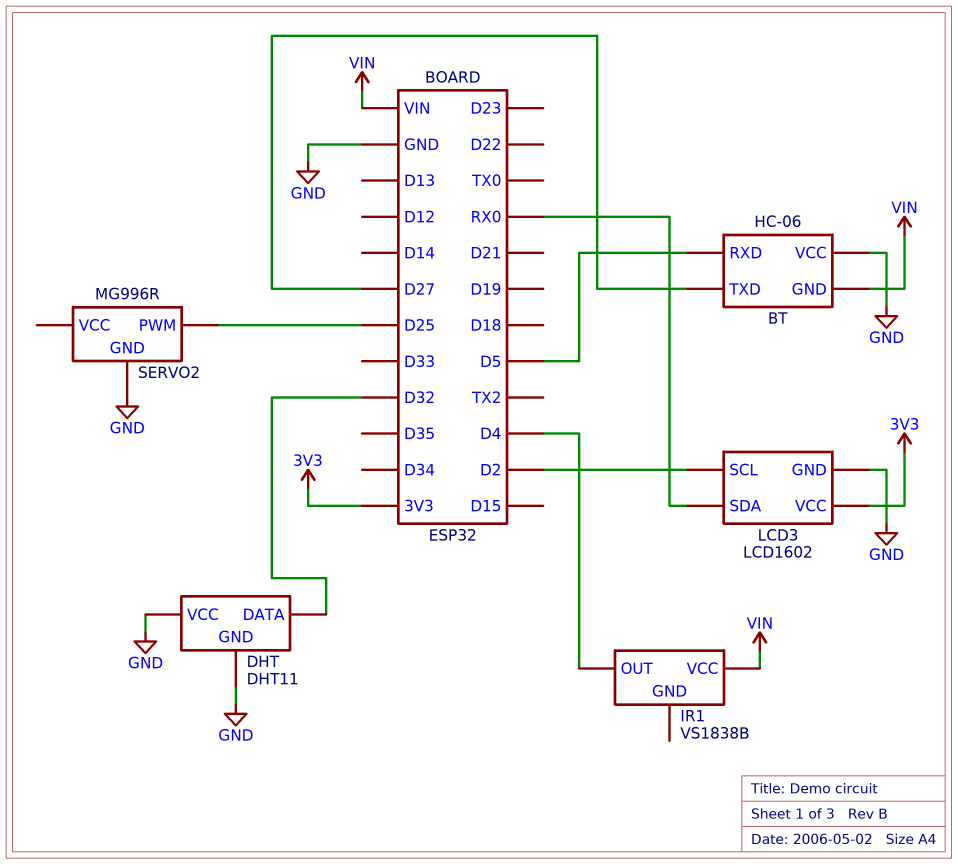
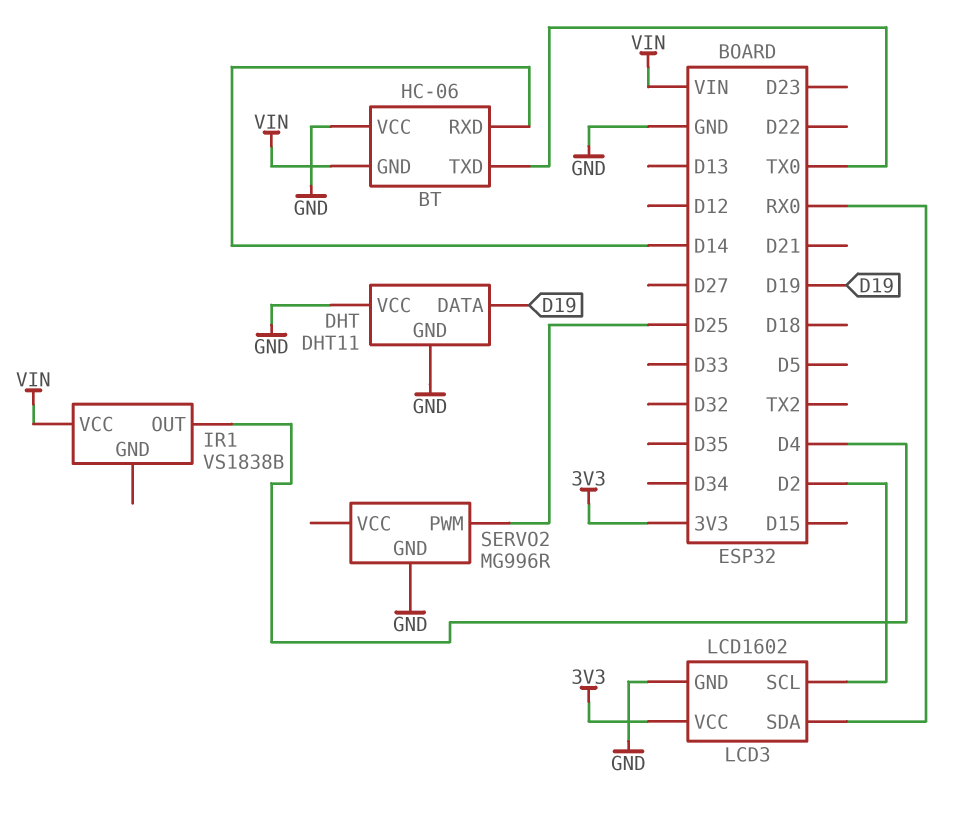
BT pin RXD: D5 -> D14
BT pin TXD: D27 -> TX0
DHT pin DATA: D32 -> D19

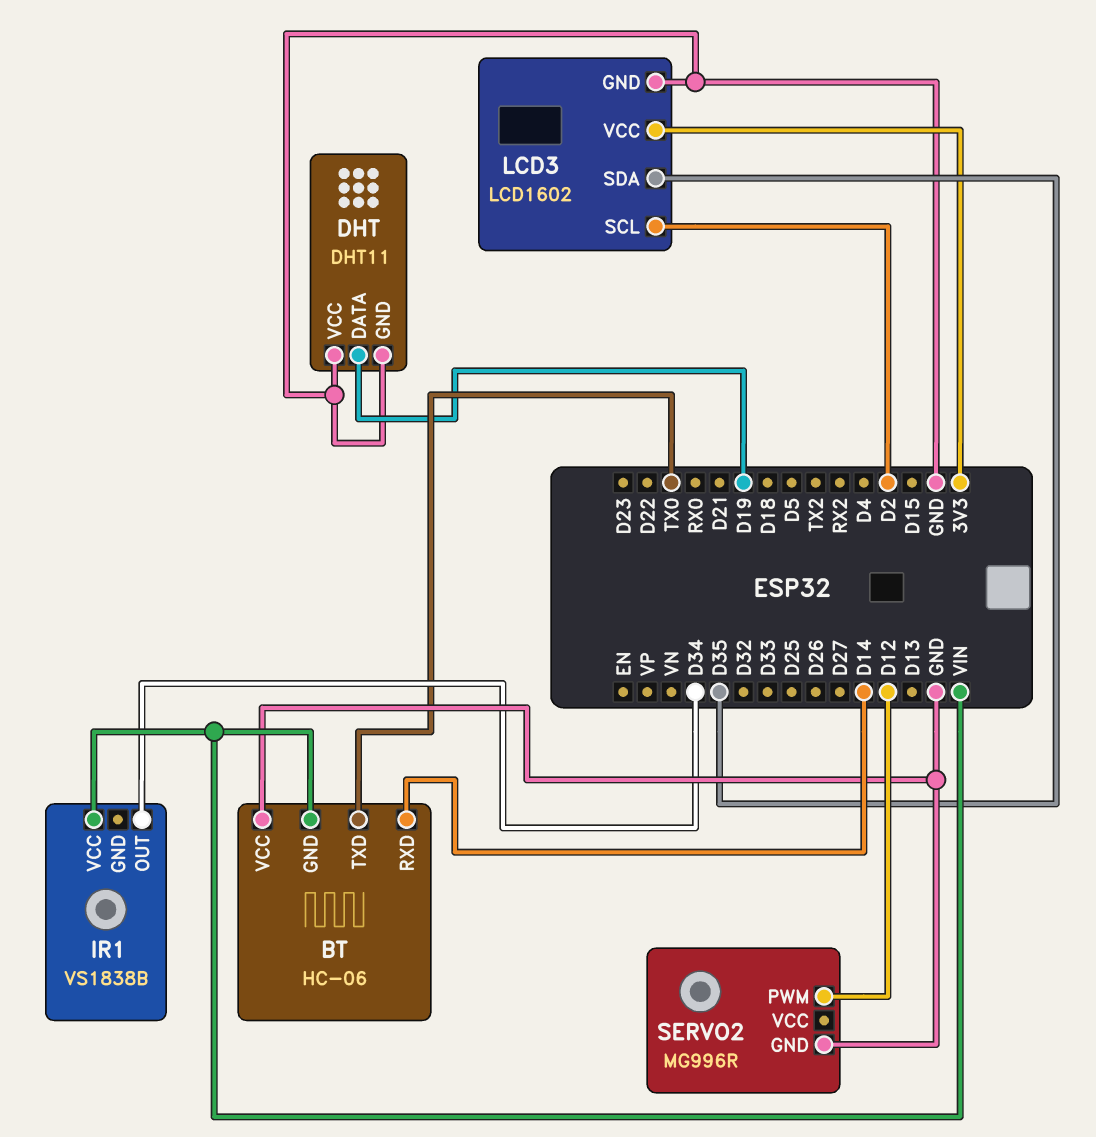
IR1 pin OUT: D4 -> D34
LCD3 pin SDA: RX0 -> D35
SERVO2 pin PWM: D25 -> D12

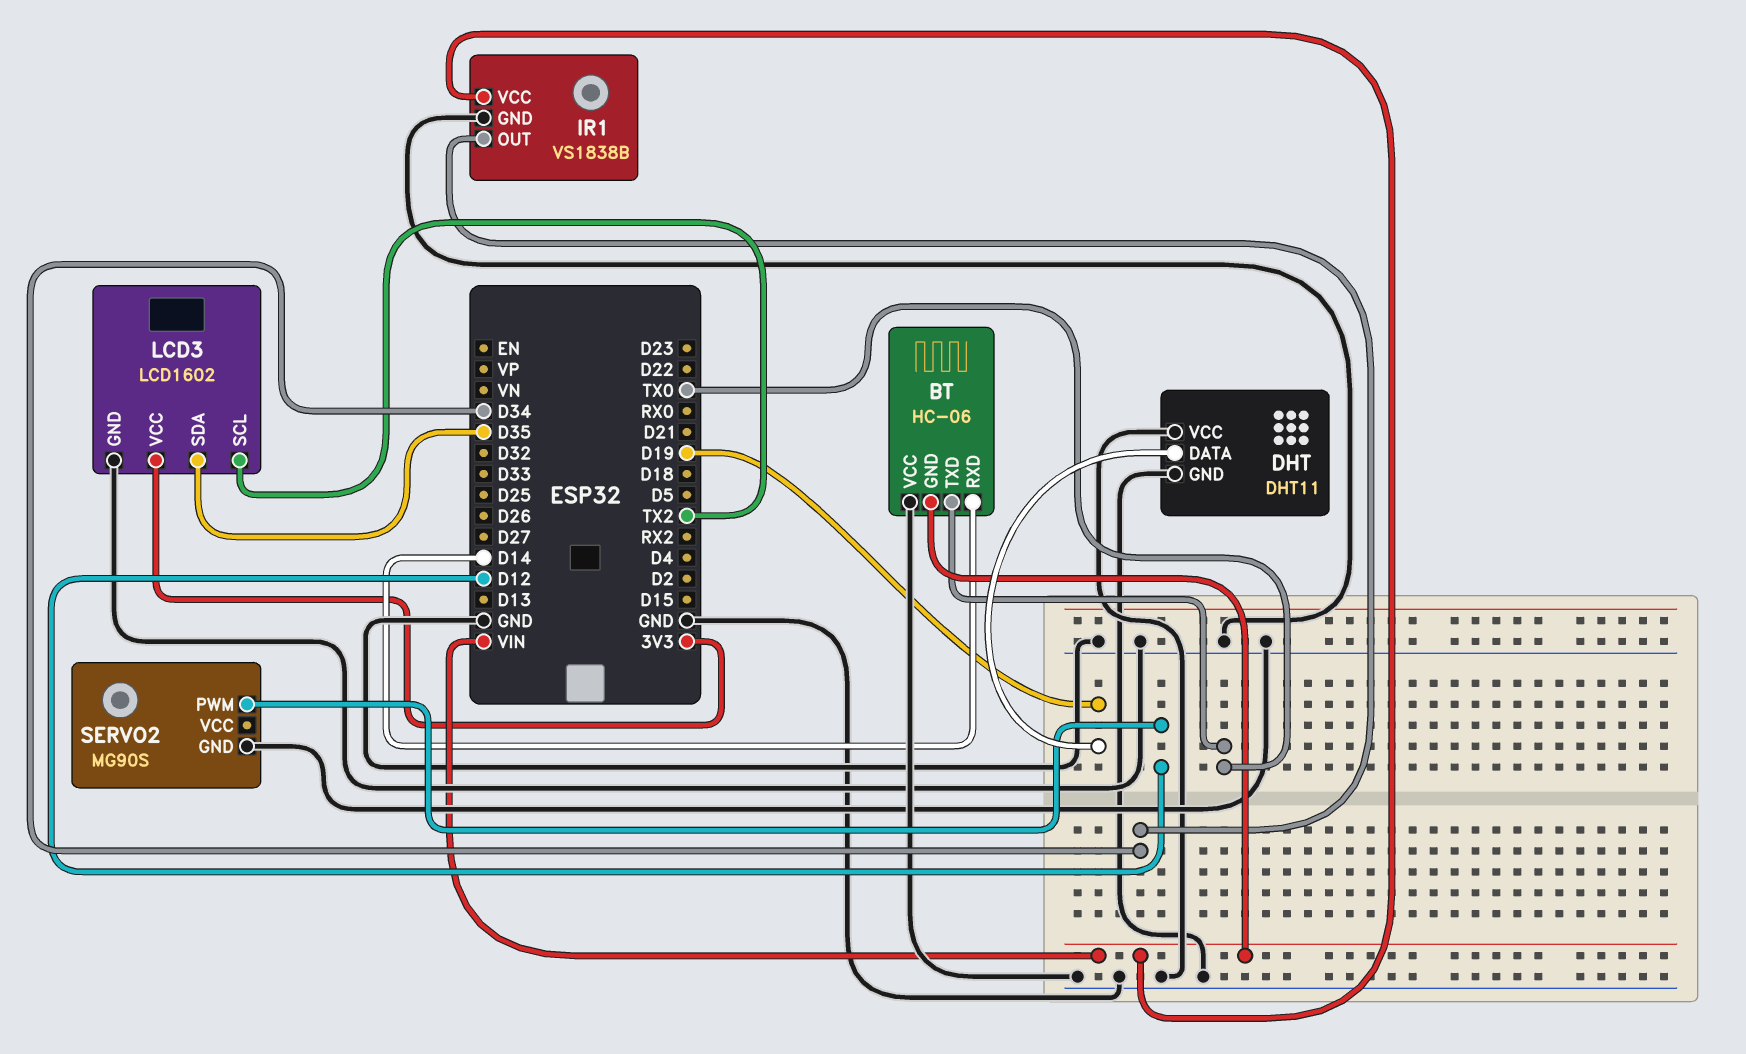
IR1 pin GND: none -> GND
LCD3 pin SCL: D2 -> TX2
SERVO2: MG996R -> MG90S

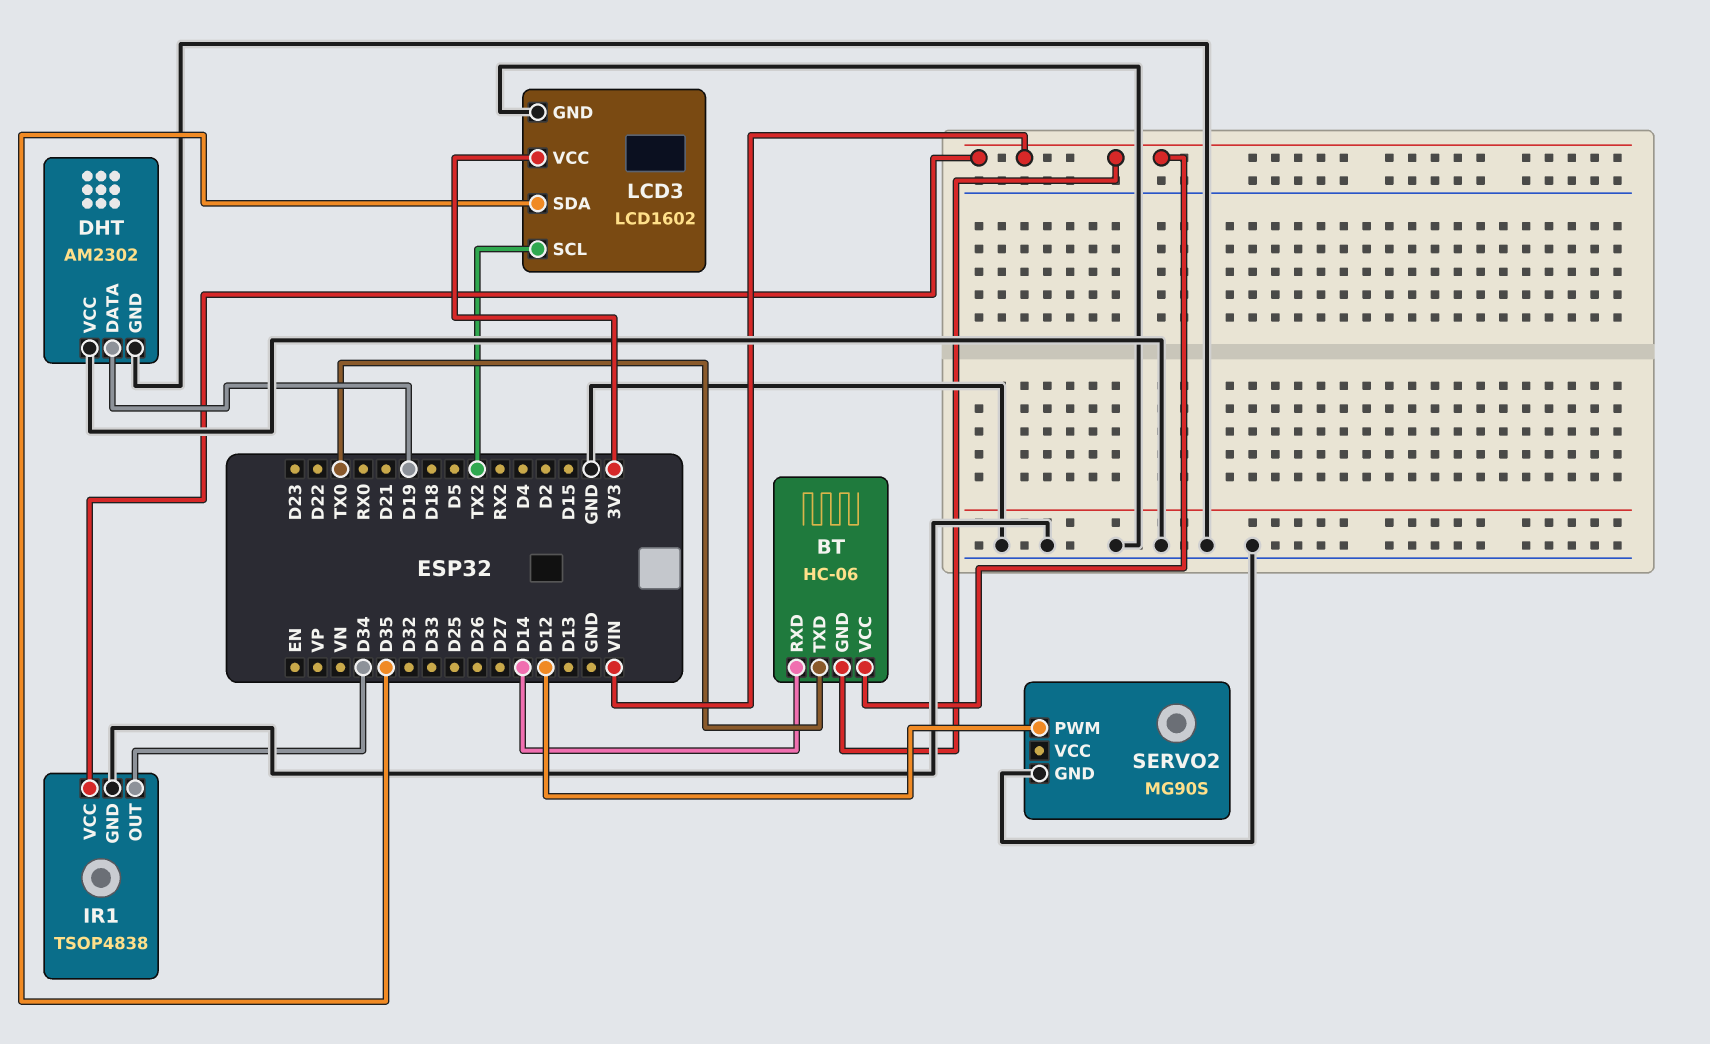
BT pin VCC: GND -> VIN
DHT: DHT11 -> AM2302
IR1: VS1838B -> TSOP4838

